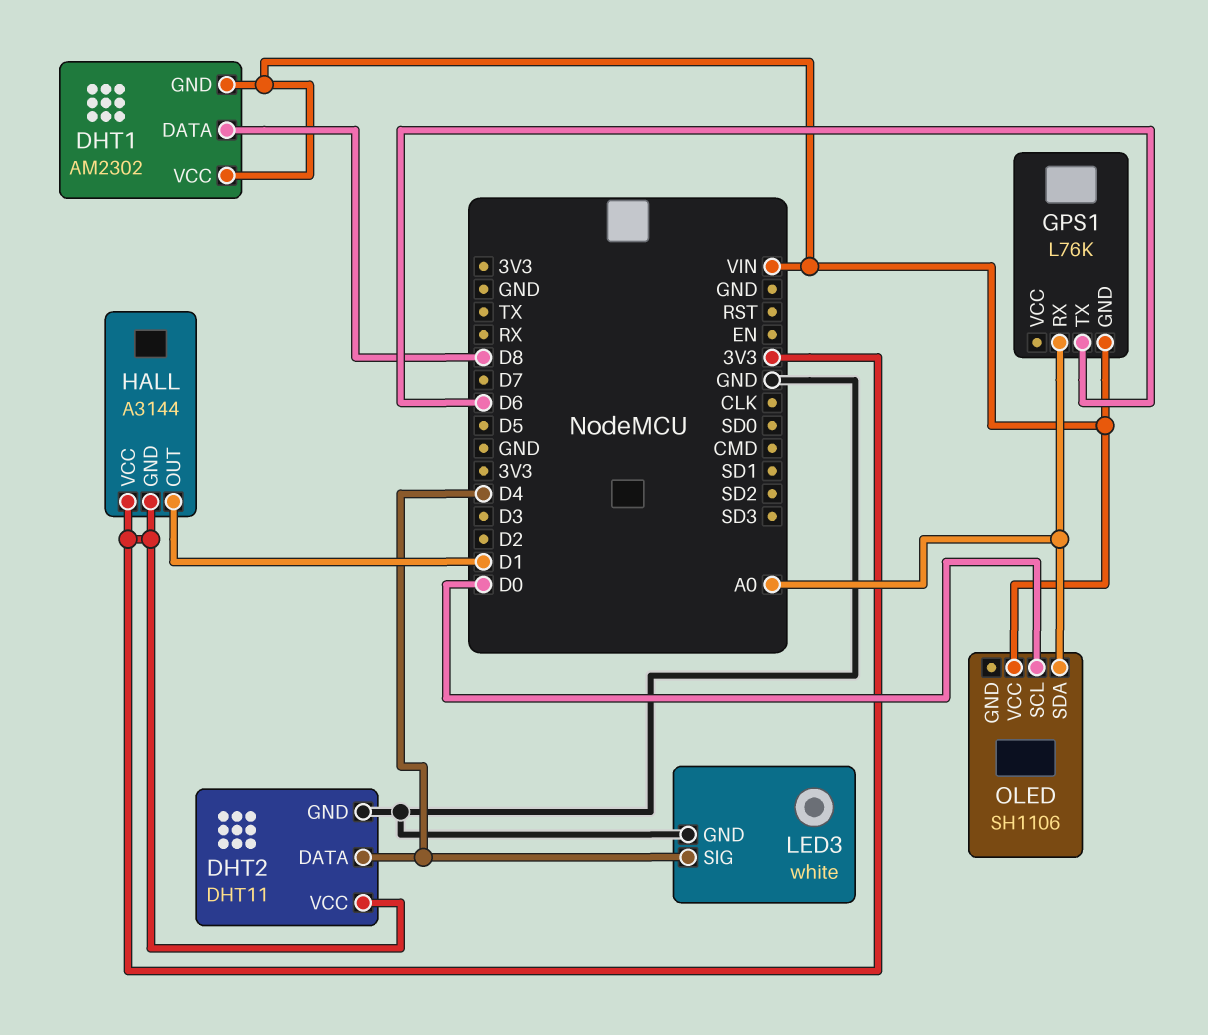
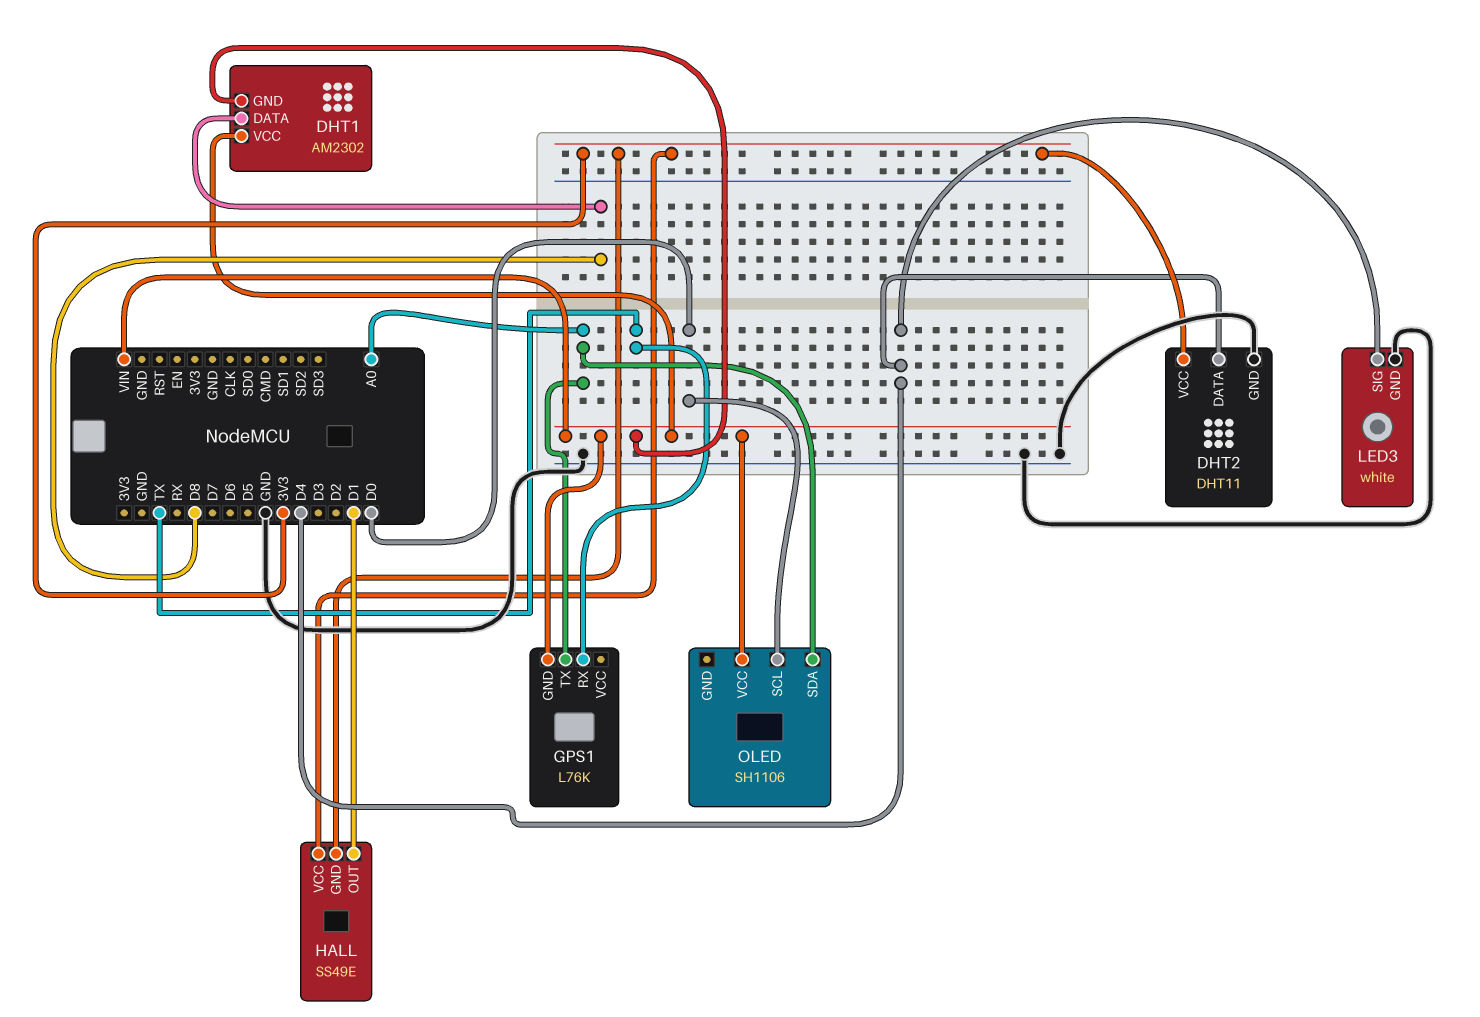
GPS1 pin RX: A0 -> TX
GPS1 pin TX: D6 -> A0
HALL: A3144 -> SS49E

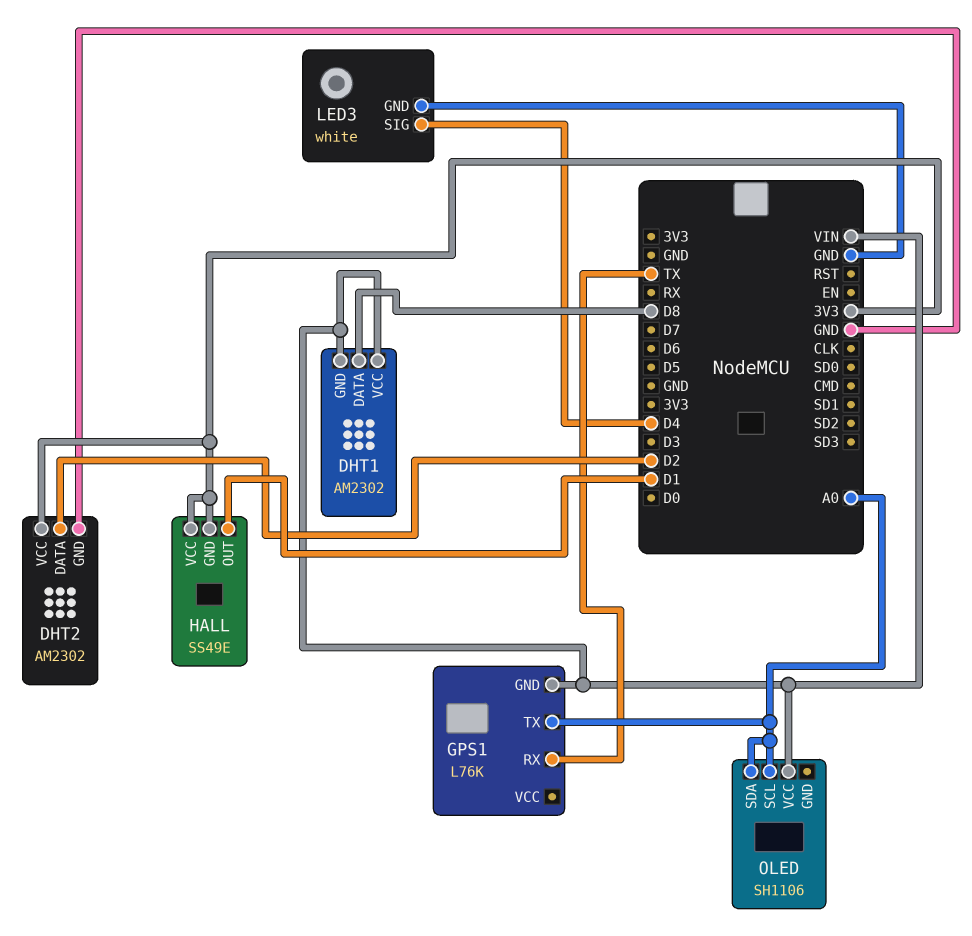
DHT2: DHT11 -> AM2302
DHT2 pin DATA: D4 -> D2
OLED pin SCL: D0 -> A0

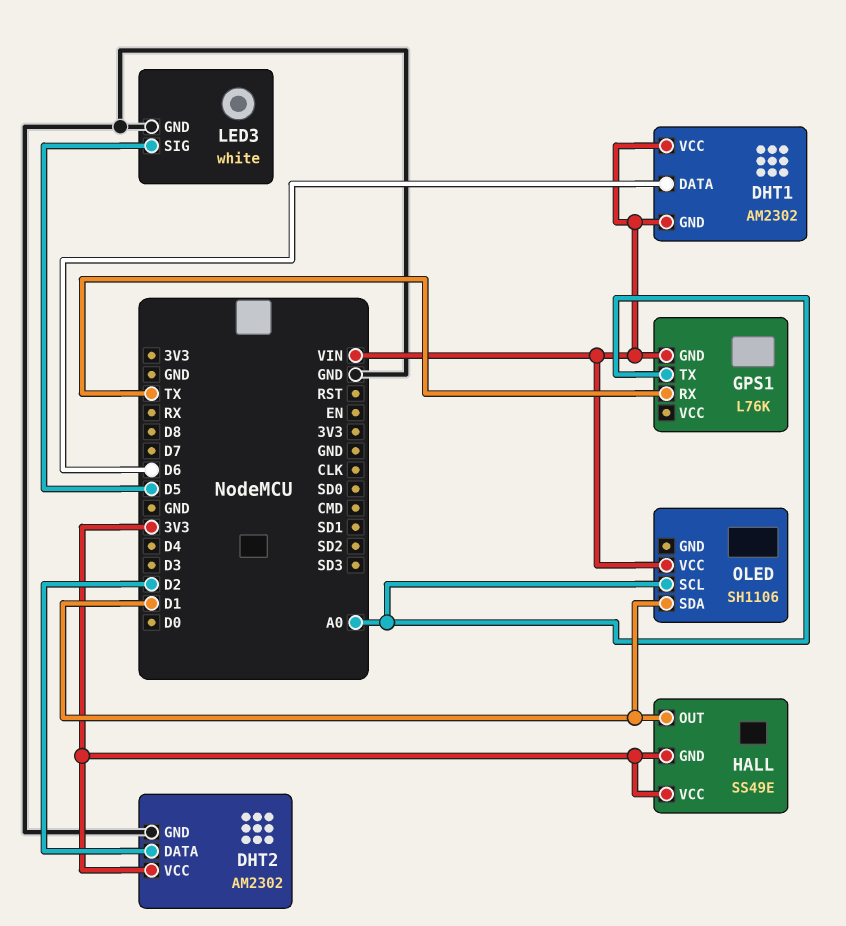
DHT1 pin DATA: D8 -> D6
LED3 pin SIG: D4 -> D5
OLED pin SDA: A0 -> D1

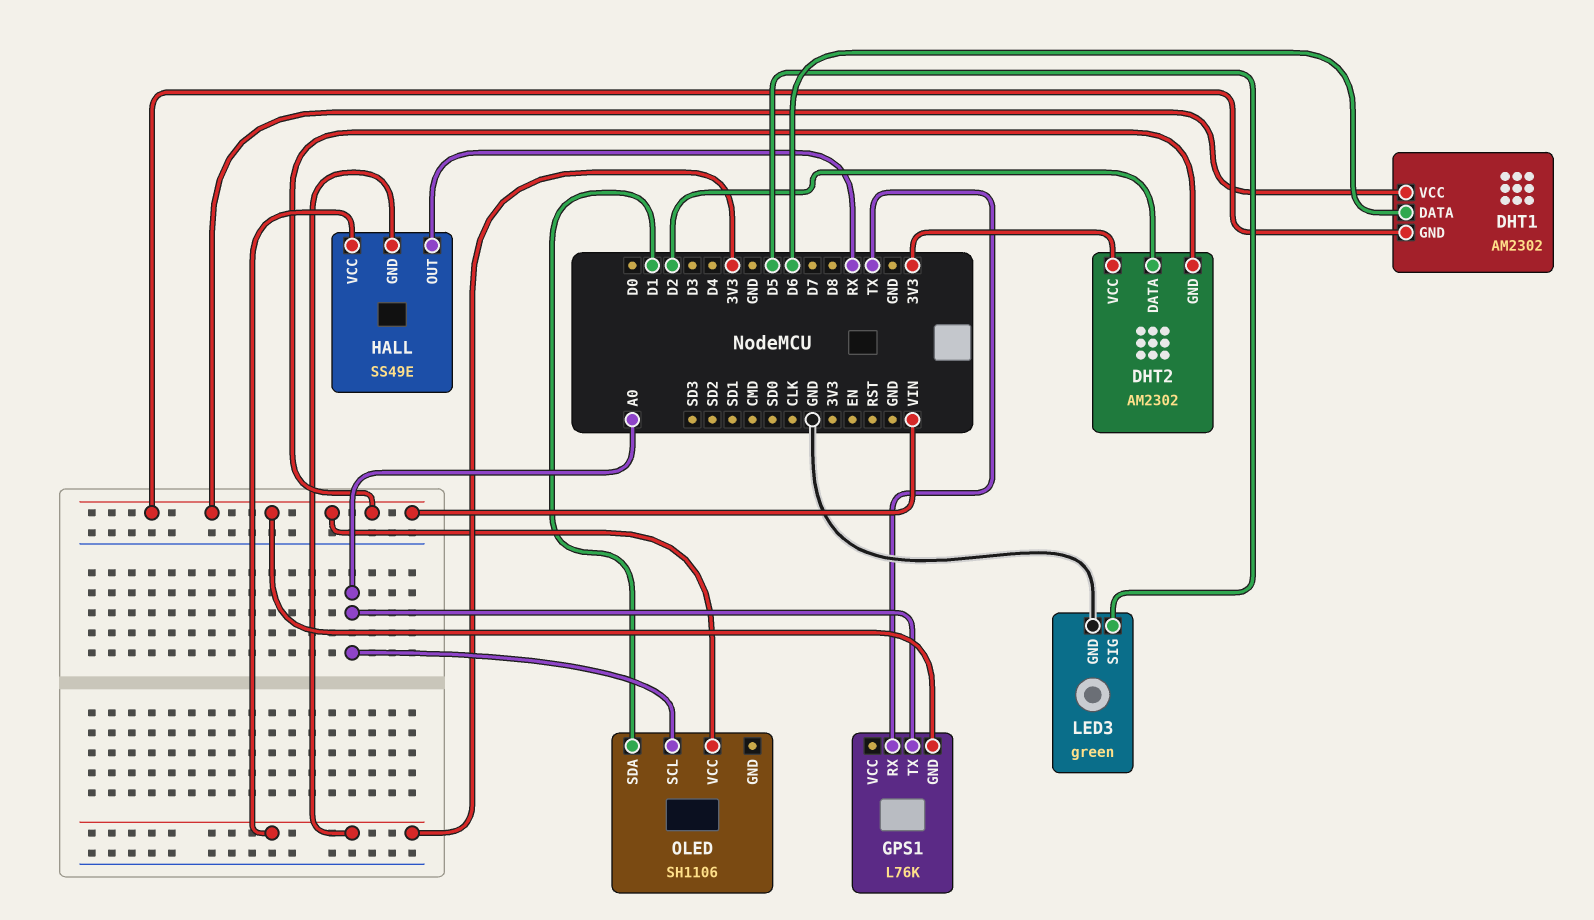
DHT2 pin GND: GND -> VIN
HALL pin OUT: D1 -> RX
LED3: white -> green

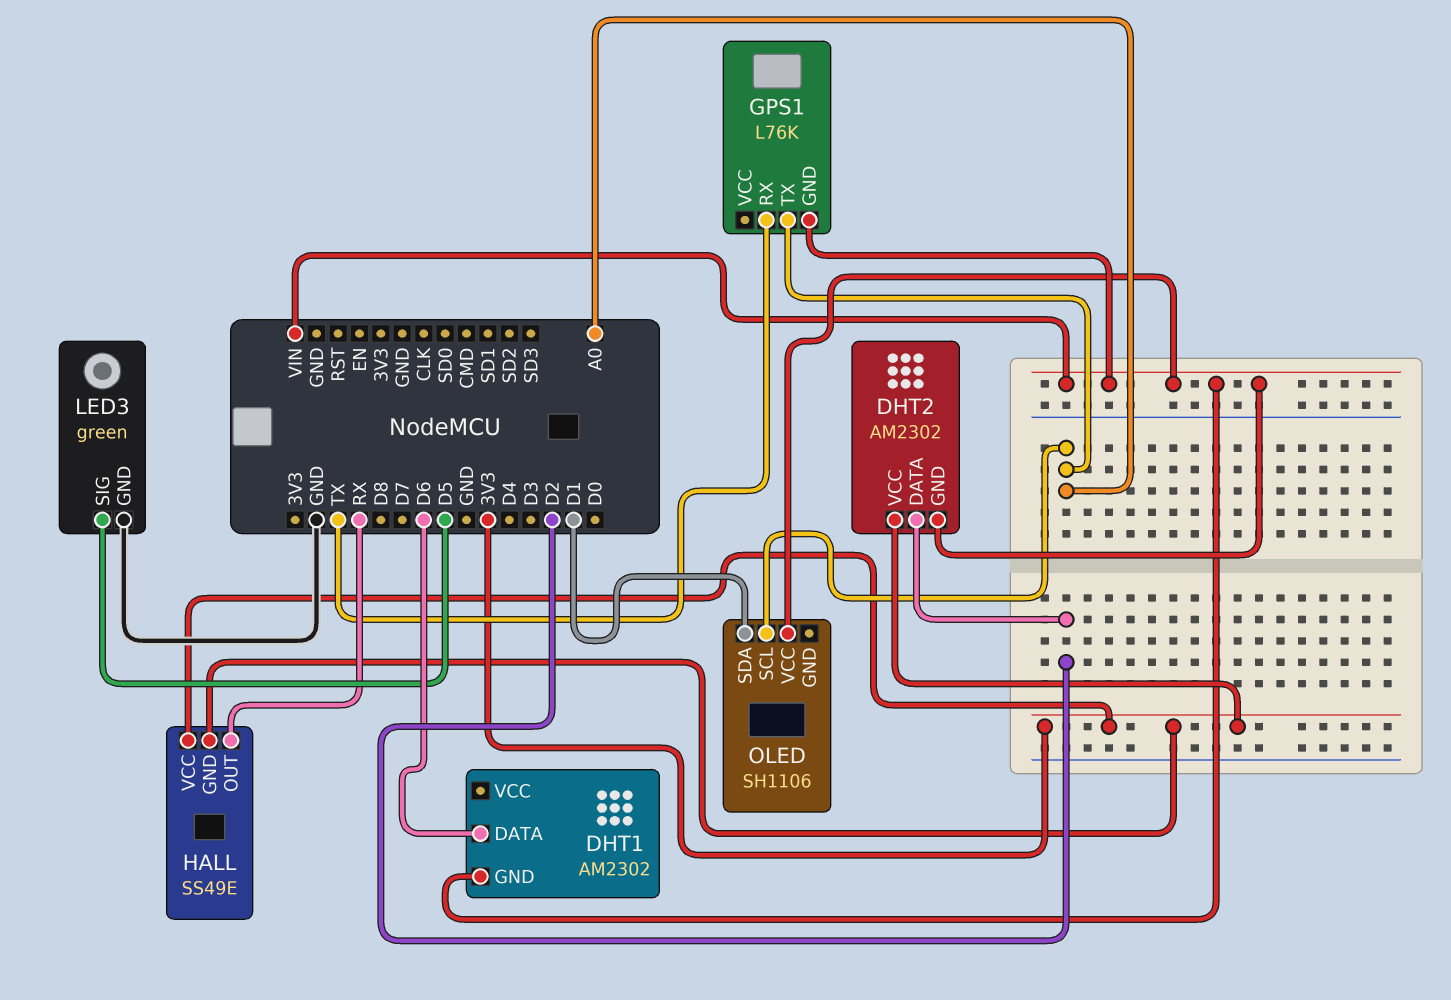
DHT1 pin VCC: VIN -> none

